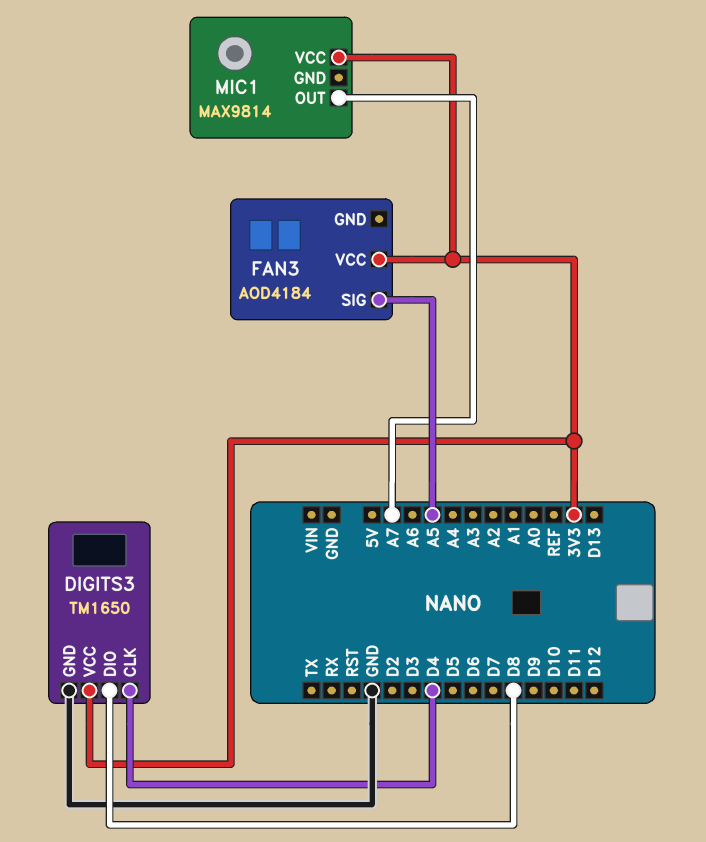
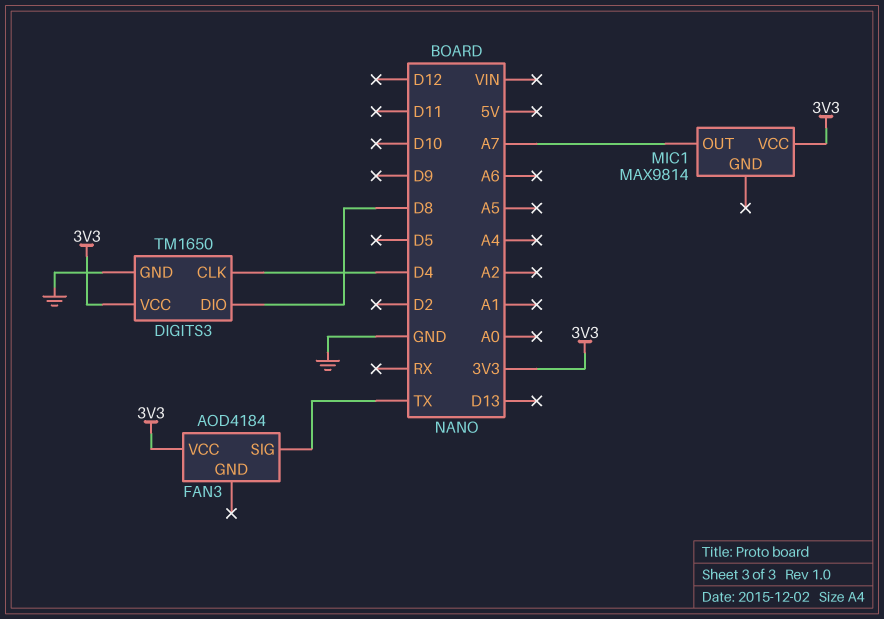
FAN3 pin SIG: A5 -> TX

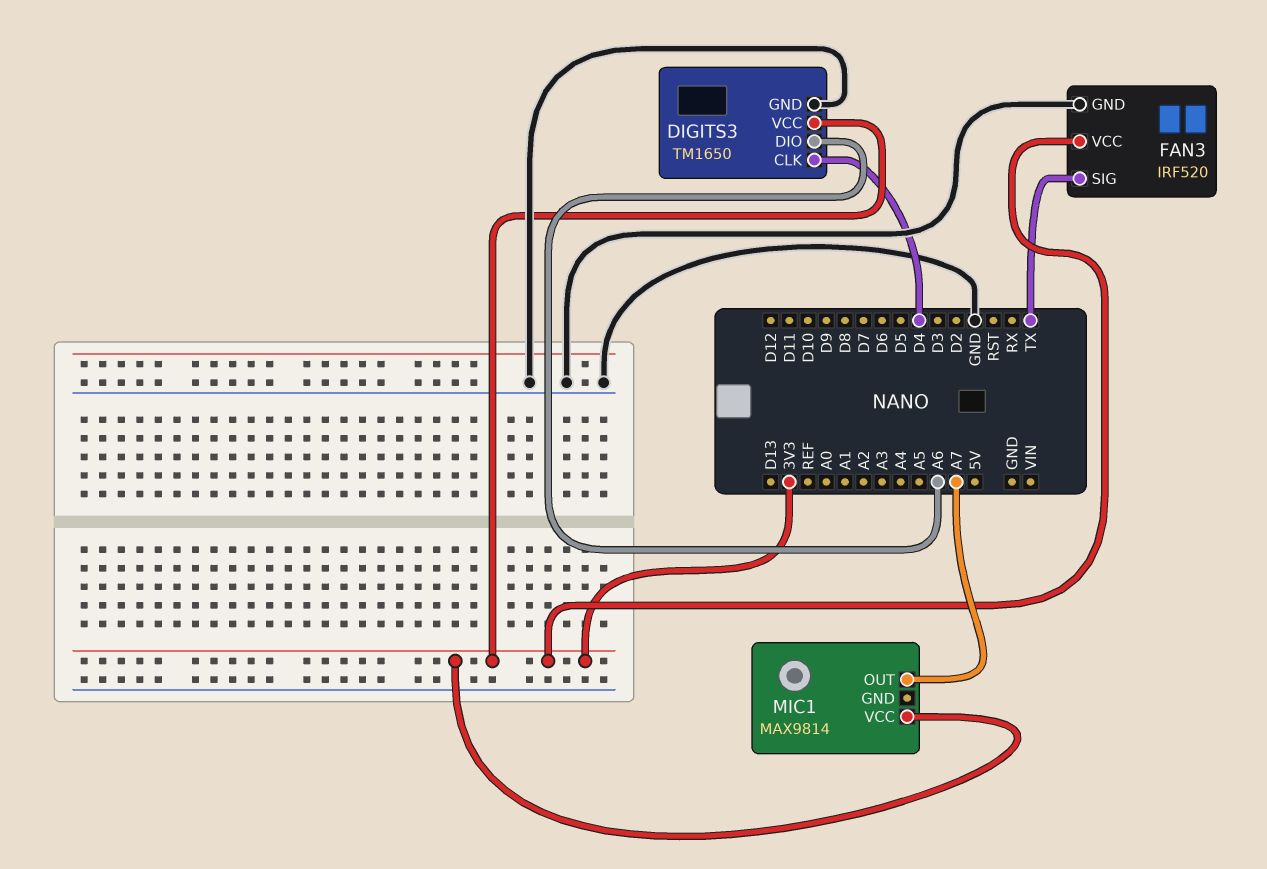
DIGITS3 pin DIO: D8 -> A6
FAN3: AOD4184 -> IRF520
FAN3 pin GND: none -> GND

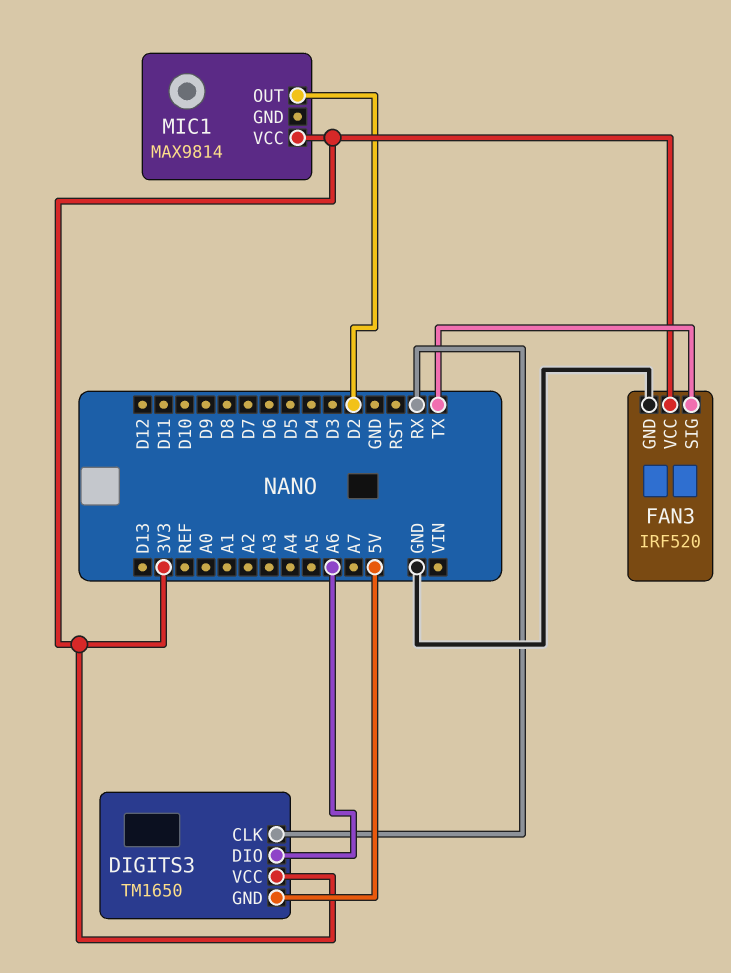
DIGITS3 pin CLK: D4 -> RX
DIGITS3 pin GND: GND -> 5V
MIC1 pin OUT: A7 -> D2

